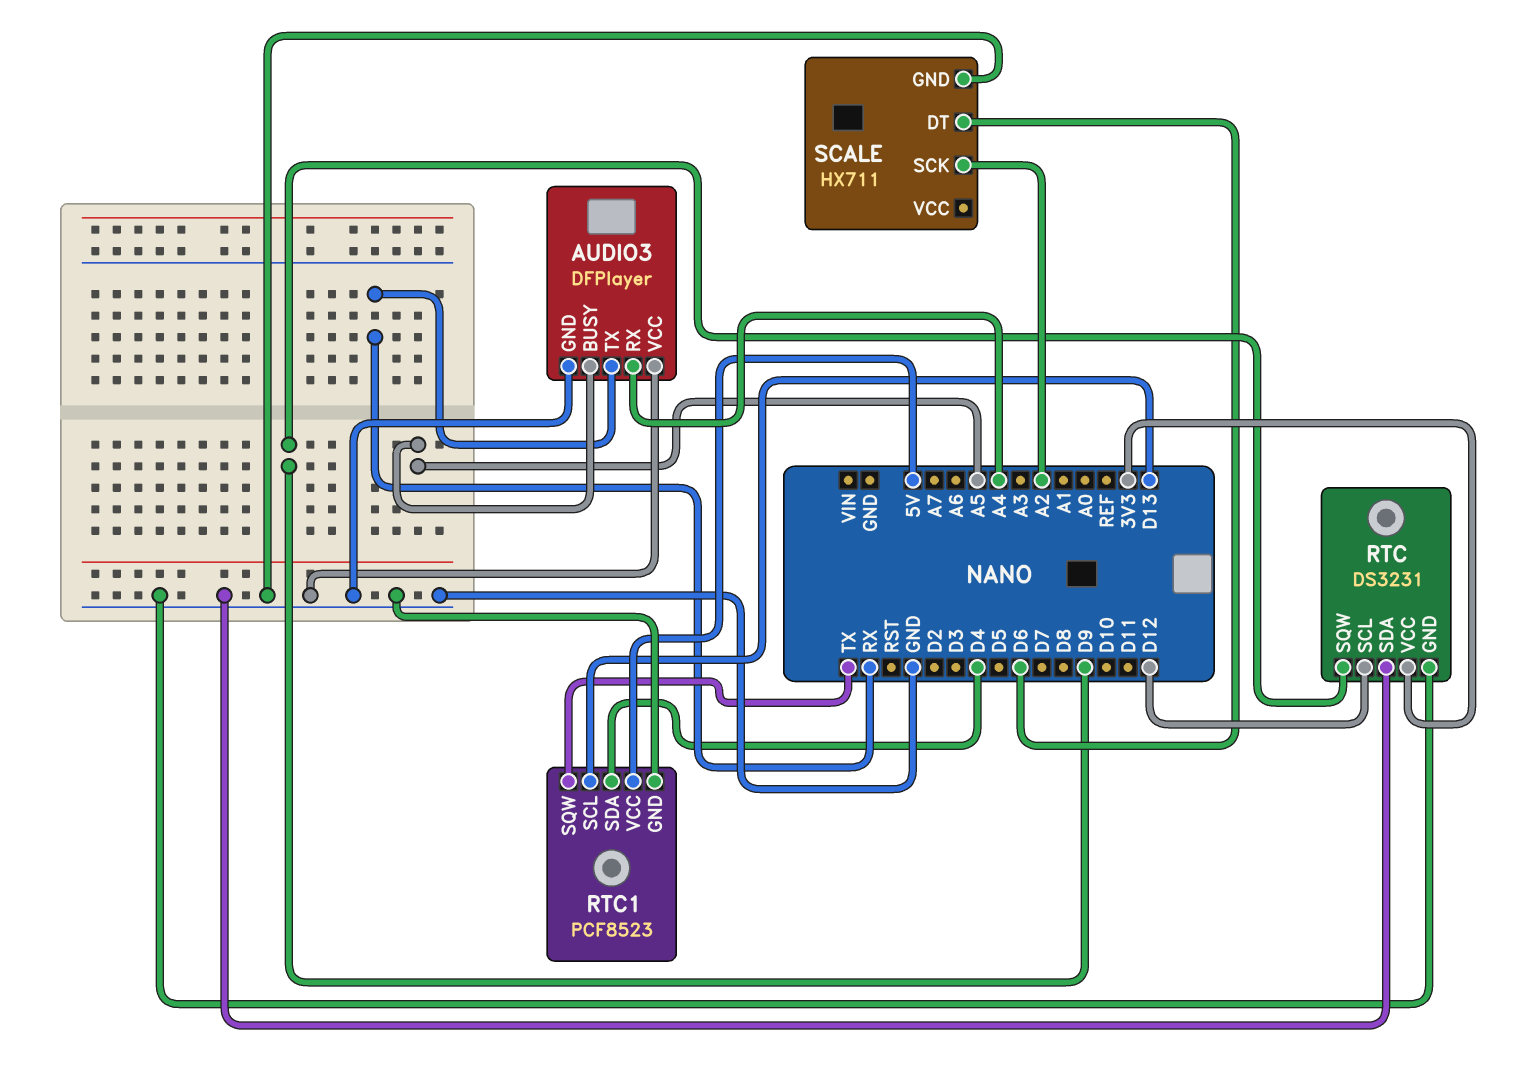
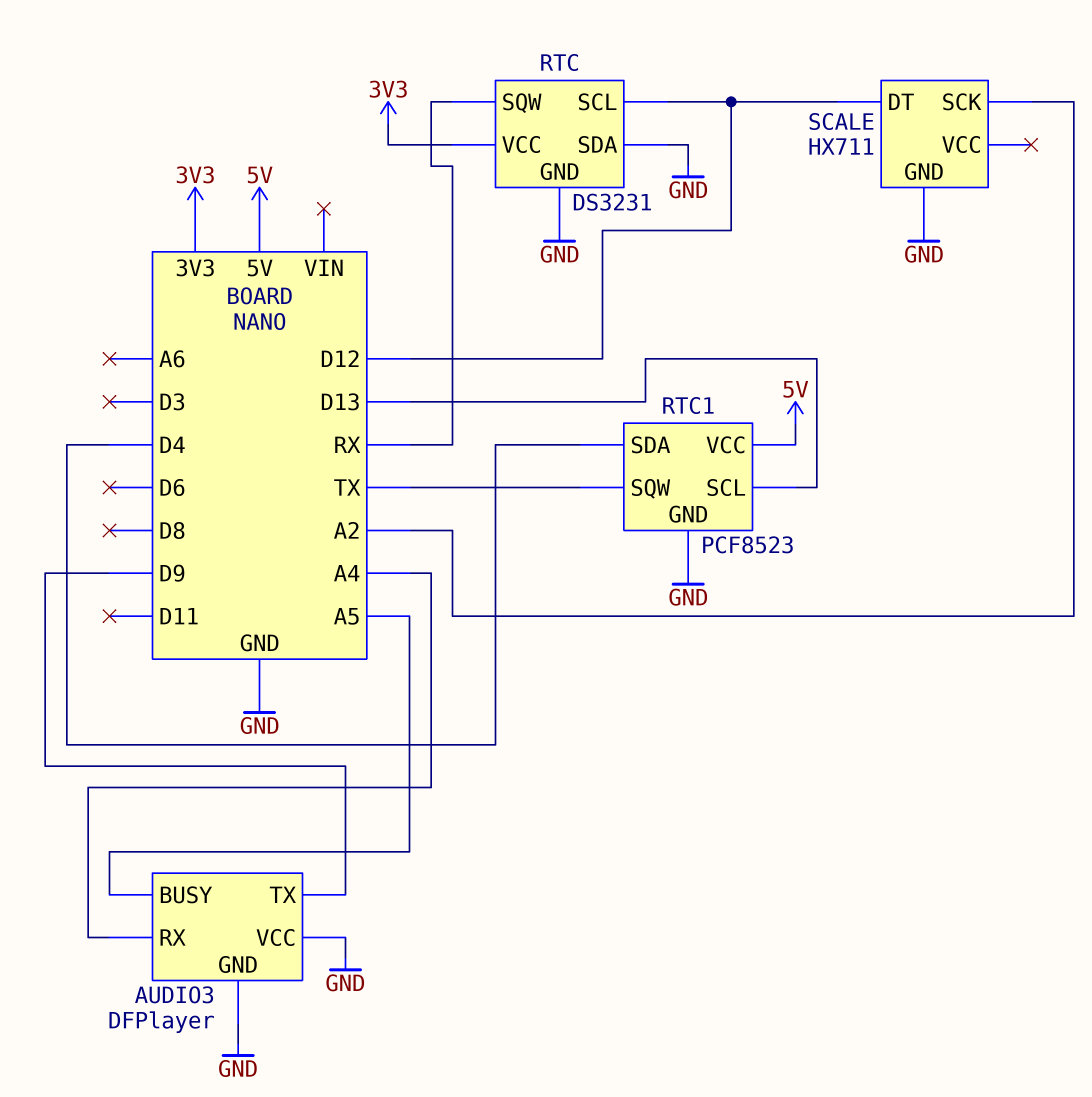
AUDIO3 pin TX: RX -> D9
RTC pin SQW: D9 -> RX
SCALE pin DT: D6 -> D12

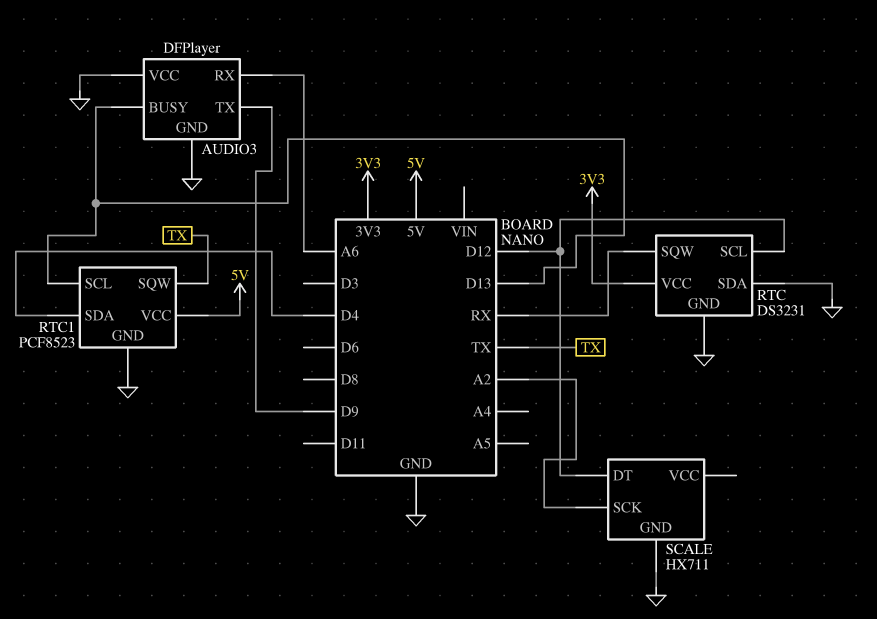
AUDIO3 pin BUSY: A5 -> D13
AUDIO3 pin RX: A4 -> A6

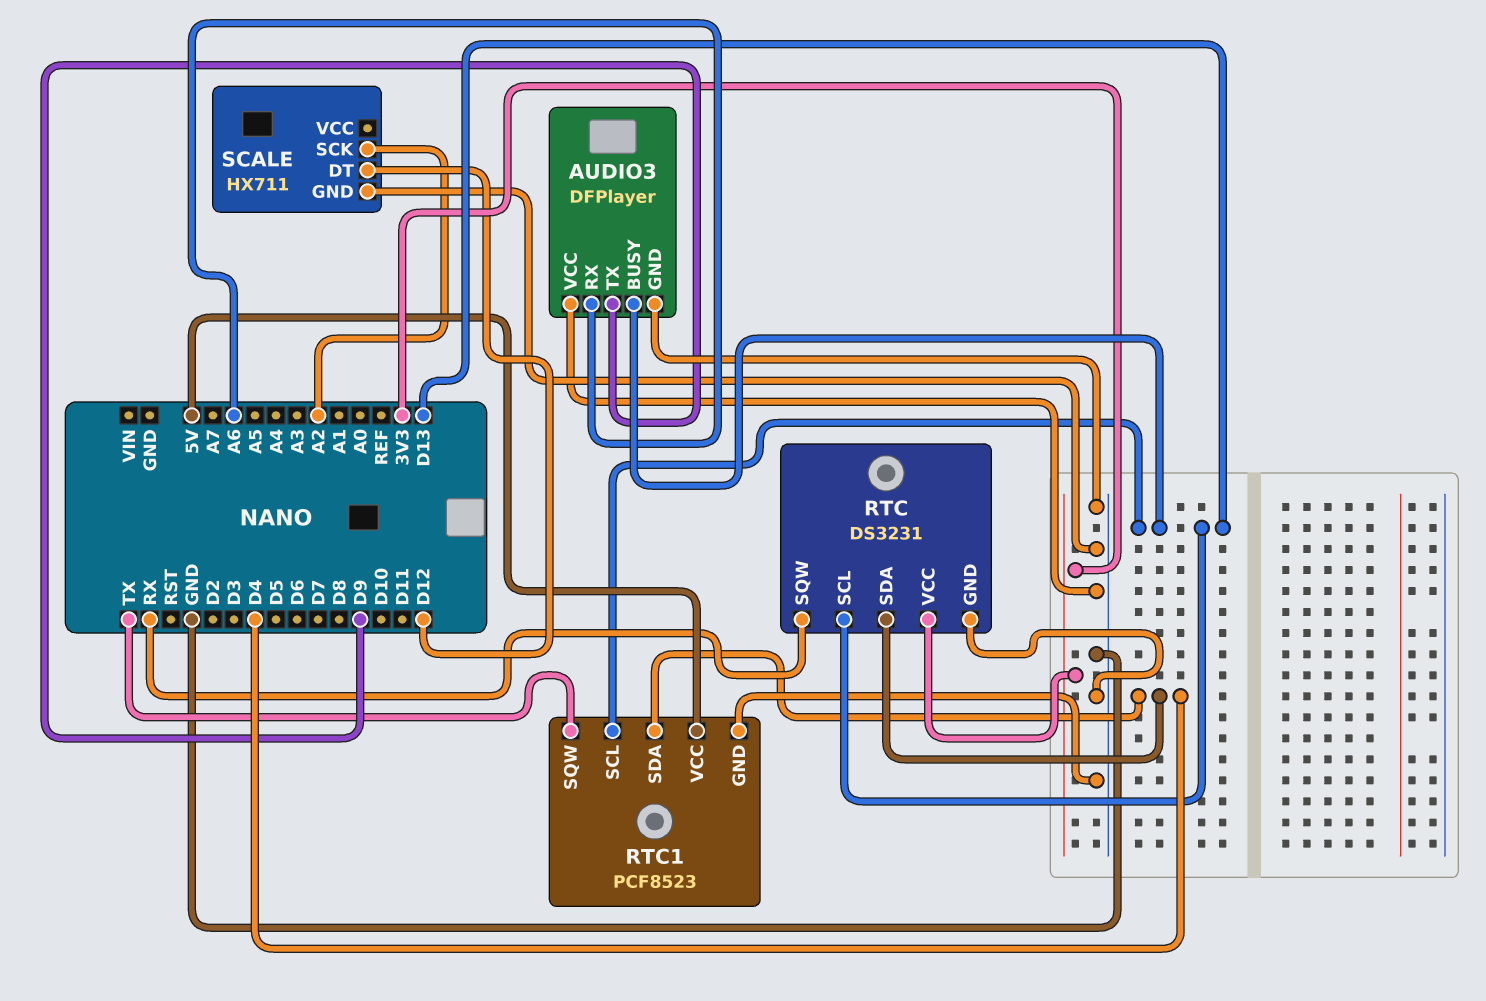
RTC pin SCL: D12 -> D13
RTC pin SDA: GND -> D4

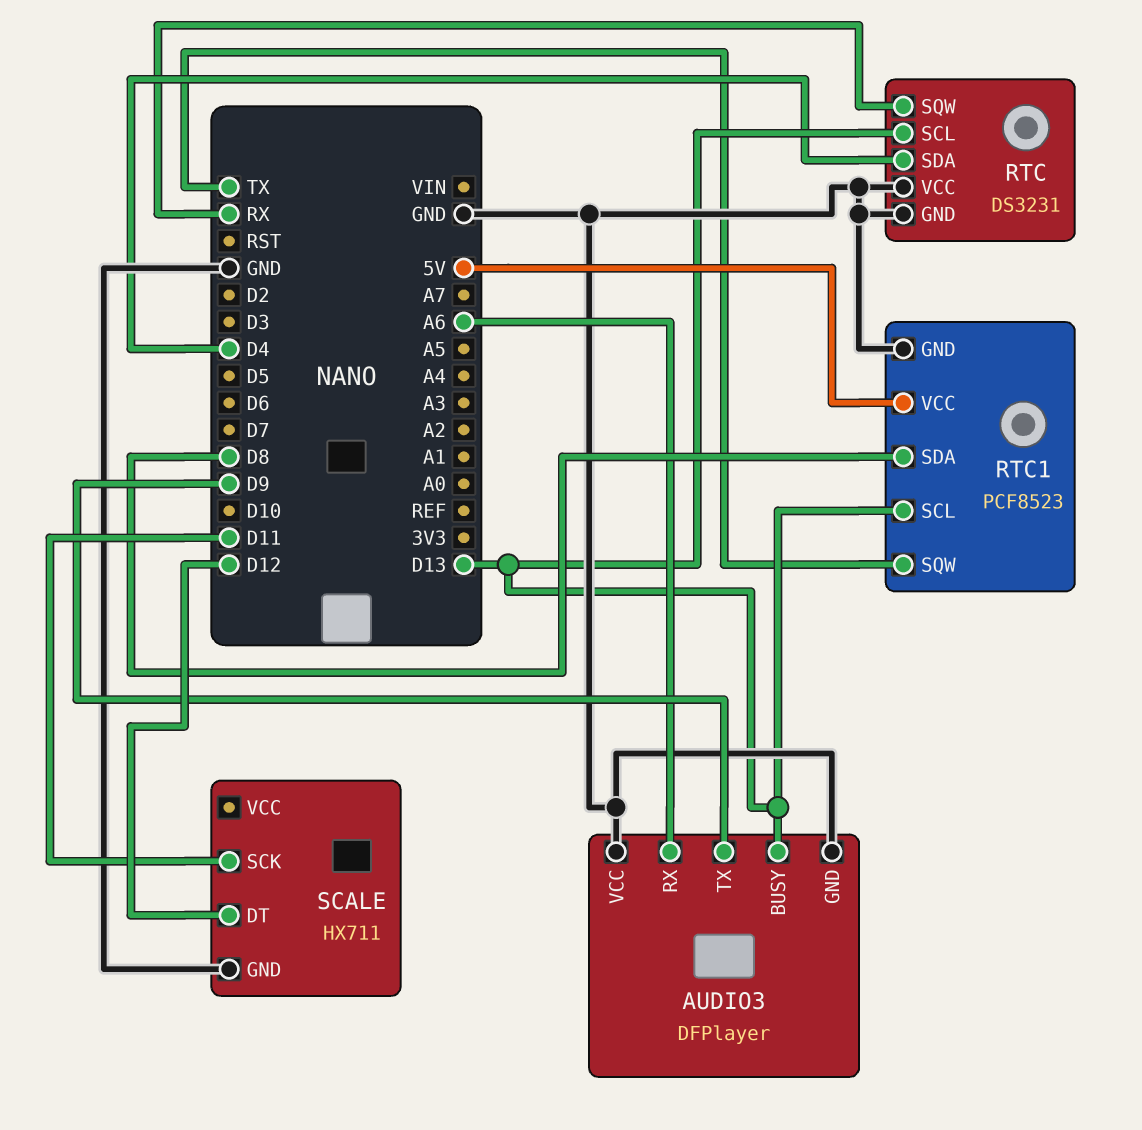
RTC pin VCC: 3V3 -> GND
RTC1 pin SDA: D4 -> D8
SCALE pin SCK: A2 -> D11

